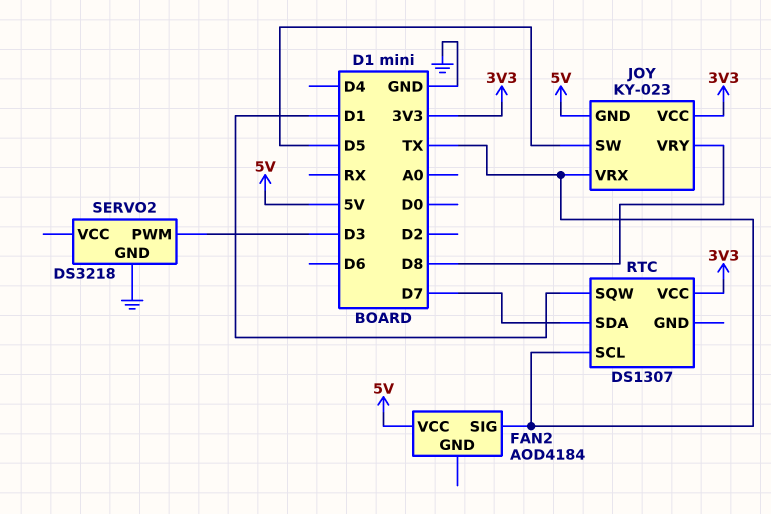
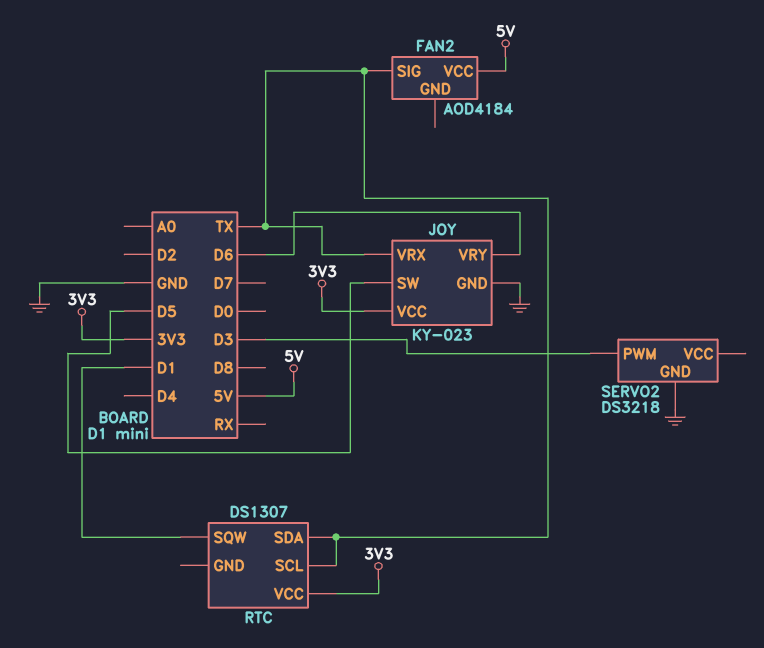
JOY pin GND: 5V -> GND
JOY pin VRY: D8 -> D6
RTC pin SDA: D7 -> TX

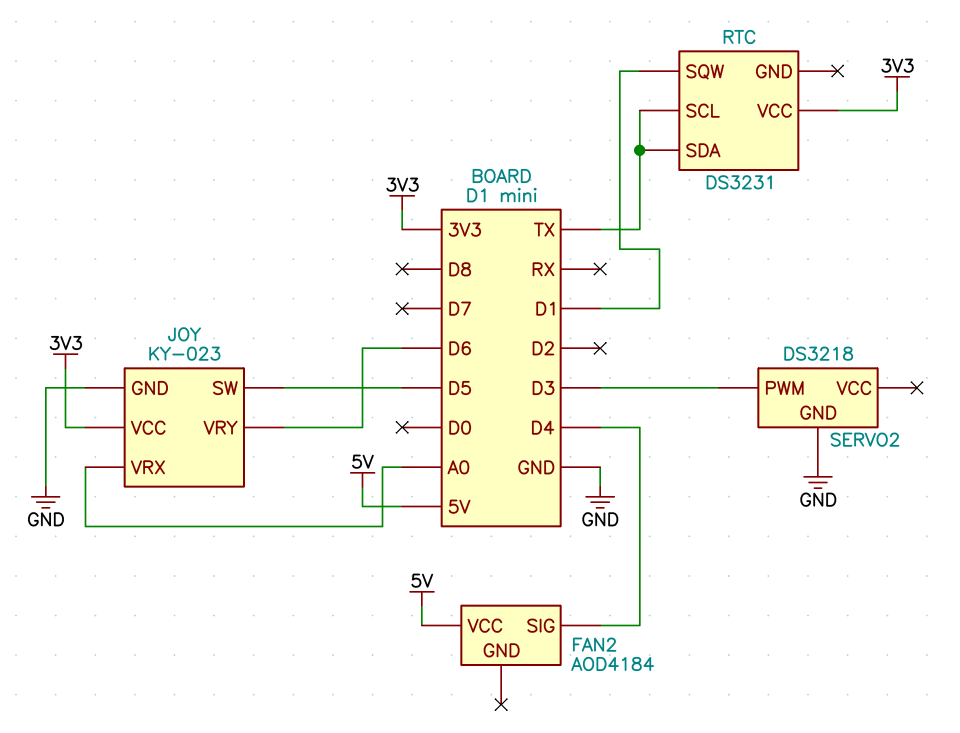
FAN2 pin SIG: TX -> D4
JOY pin VRX: TX -> A0
RTC: DS1307 -> DS3231

